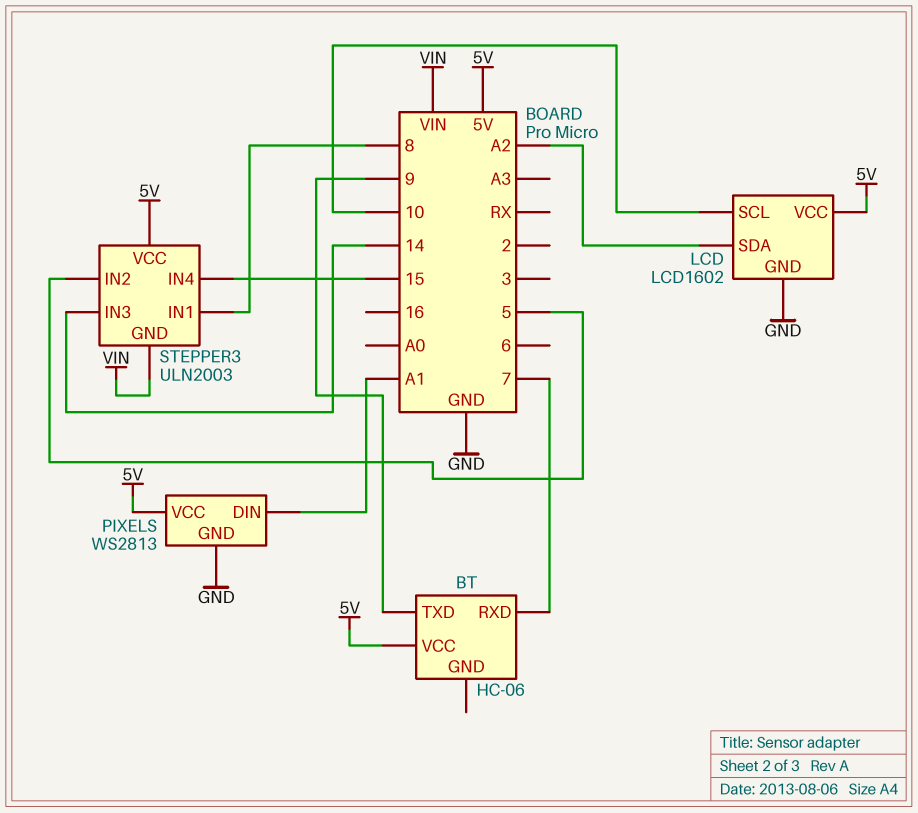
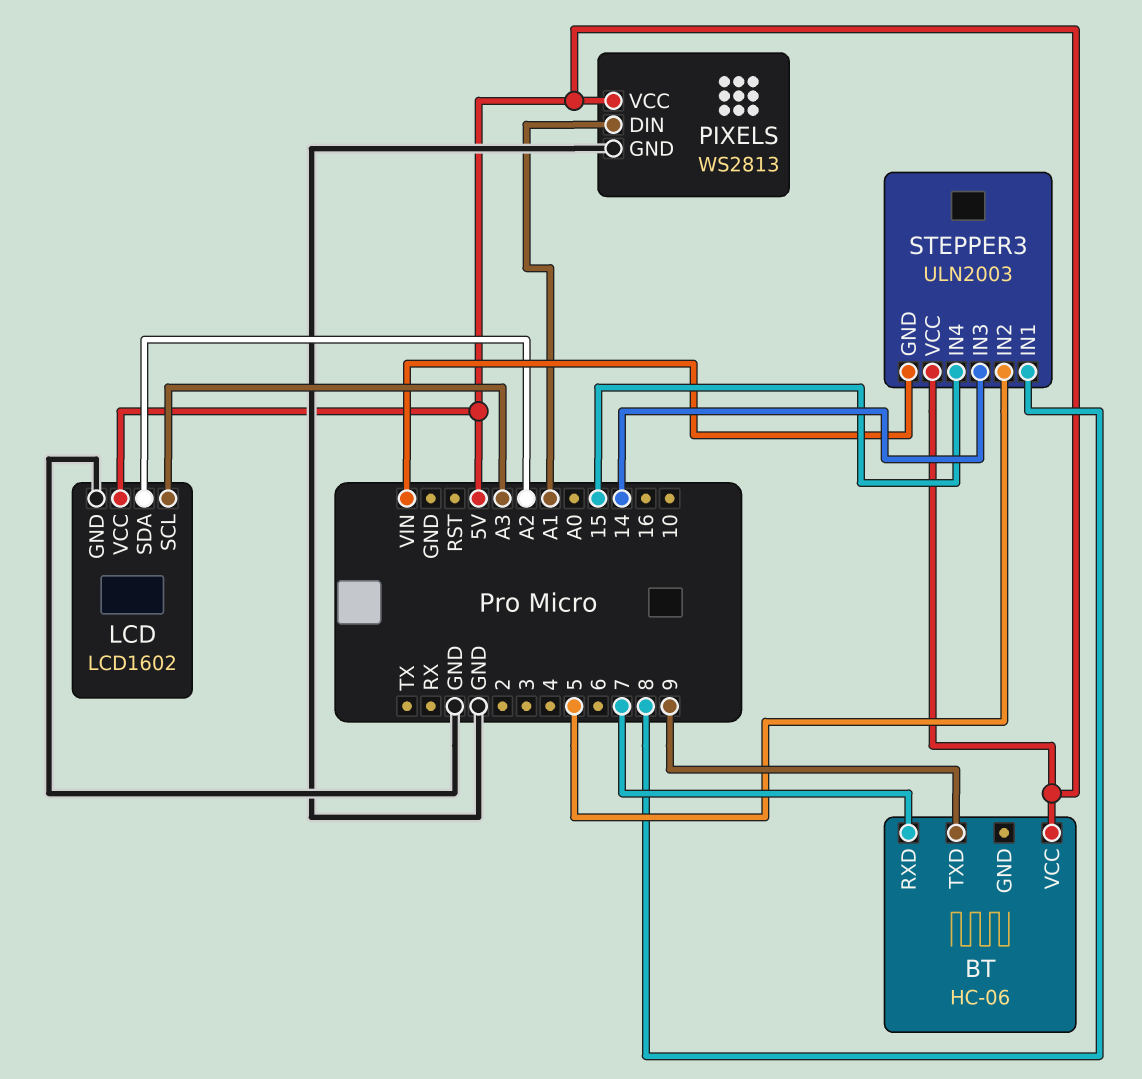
LCD pin SCL: 10 -> A3

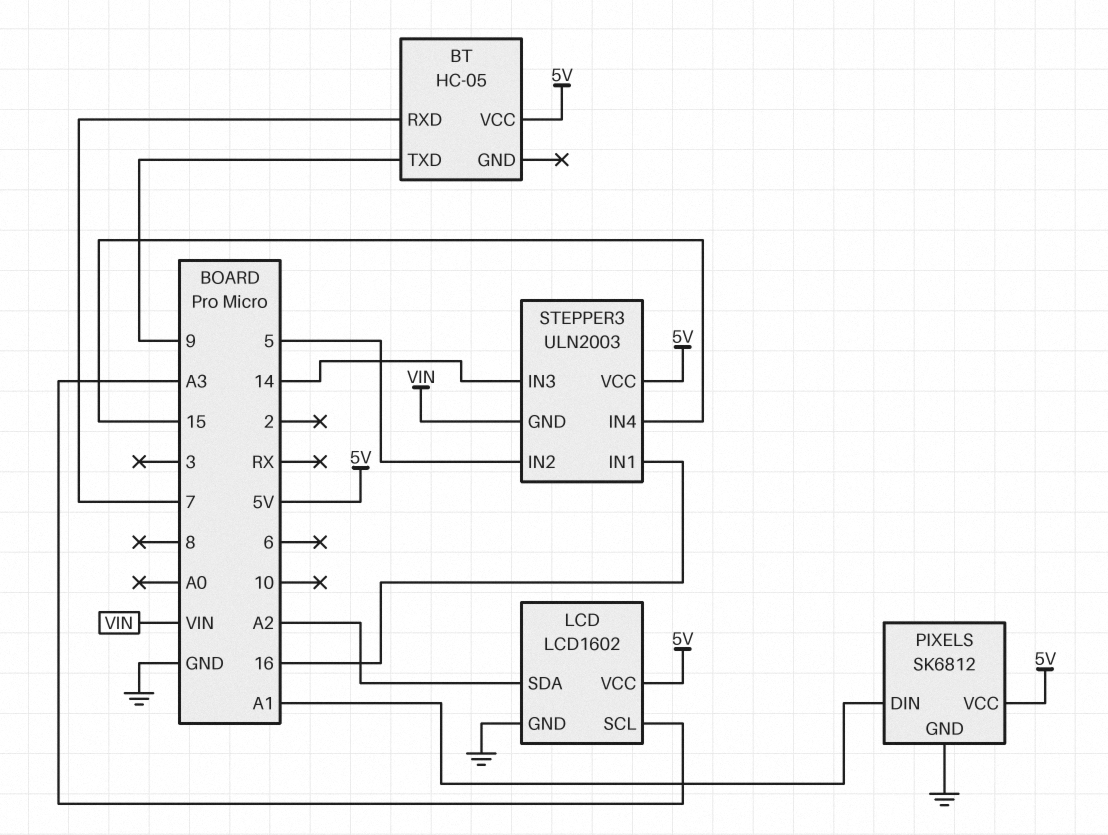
BT: HC-06 -> HC-05
PIXELS: WS2813 -> SK6812
STEPPER3 pin IN1: 8 -> 16

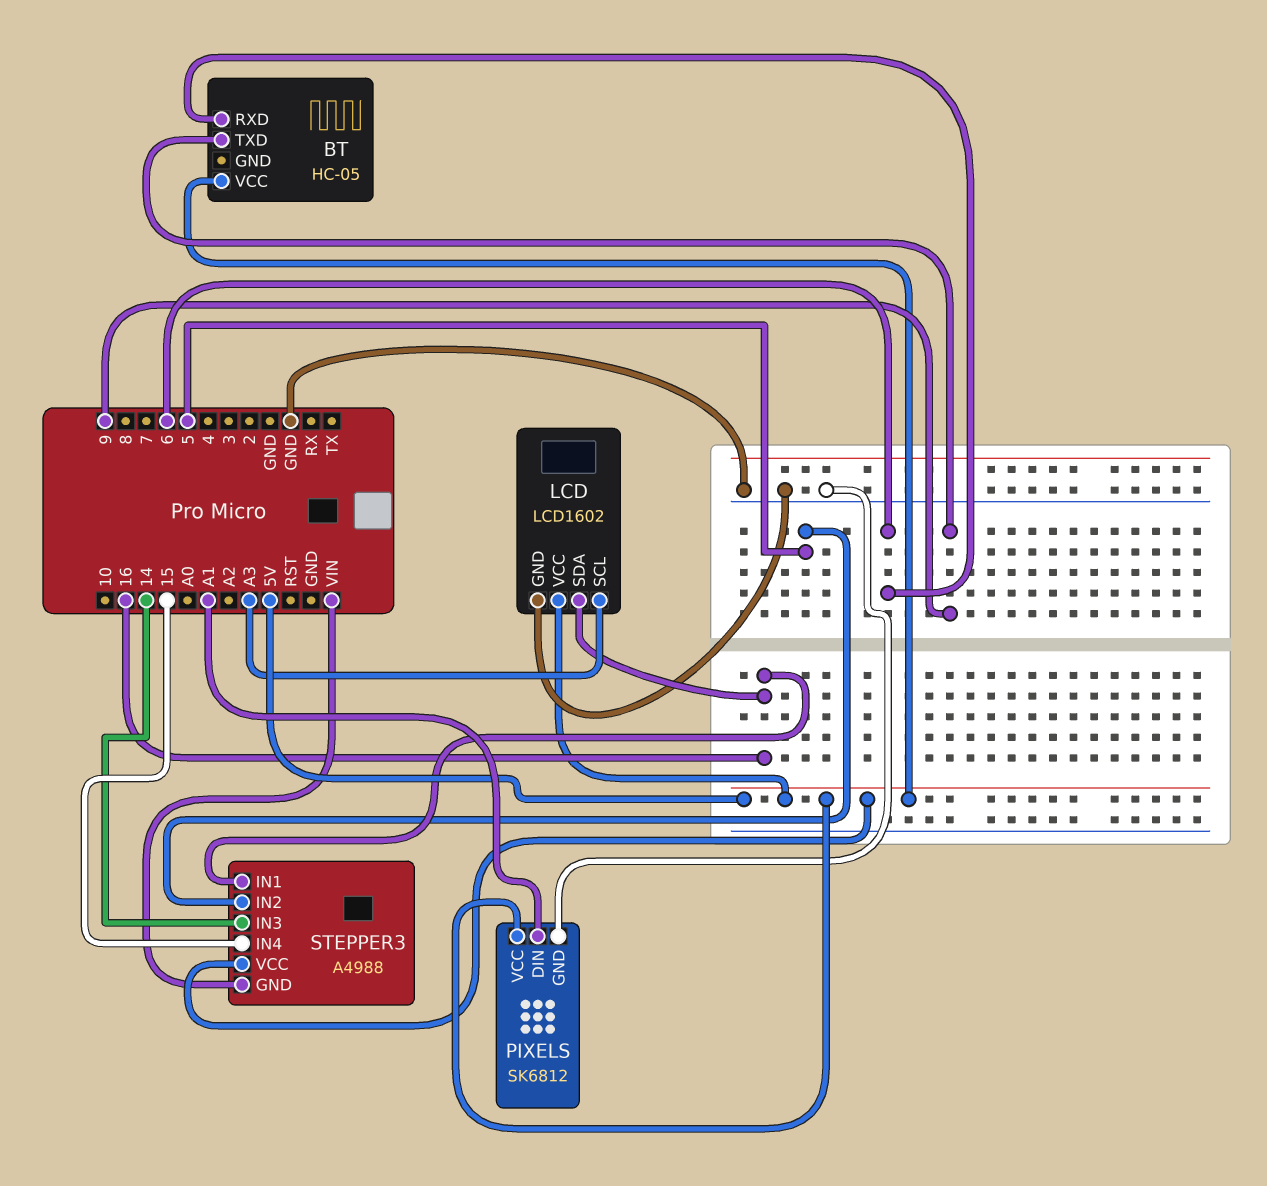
BT pin RXD: 7 -> 6
LCD pin SDA: A2 -> 16
STEPPER3: ULN2003 -> A4988

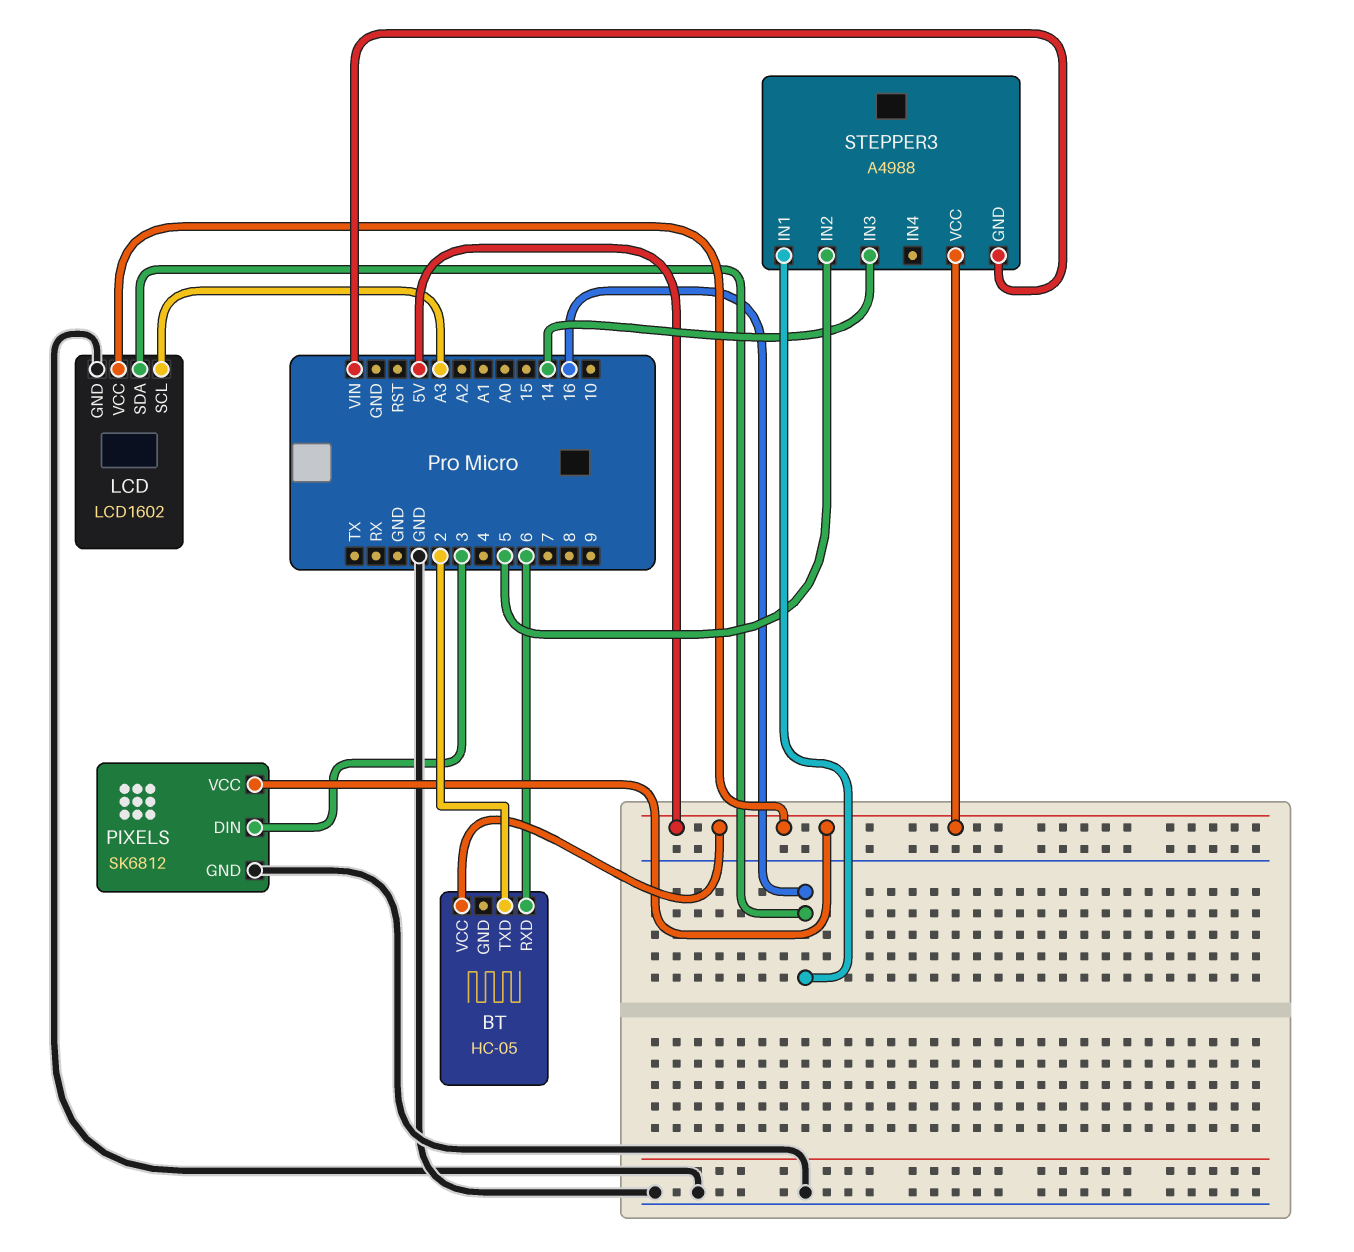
BT pin TXD: 9 -> 2
PIXELS pin DIN: A1 -> 3
STEPPER3 pin IN4: 15 -> none

